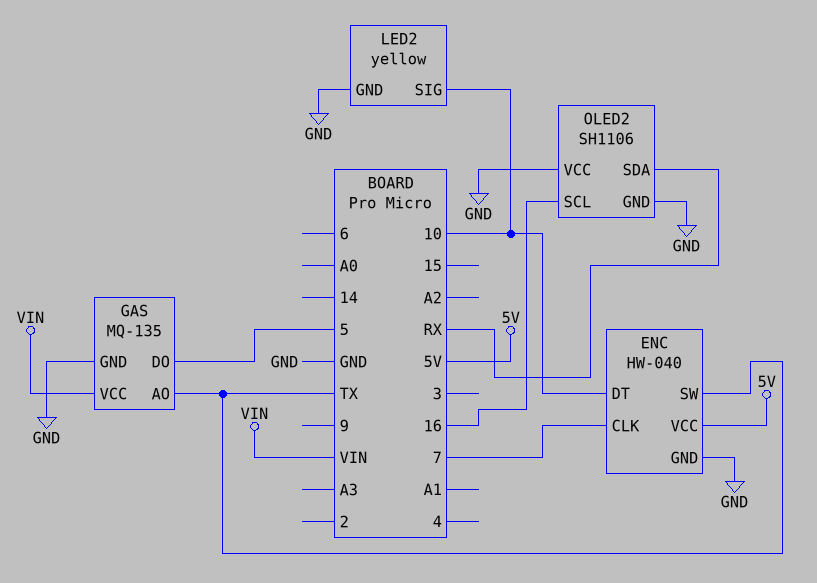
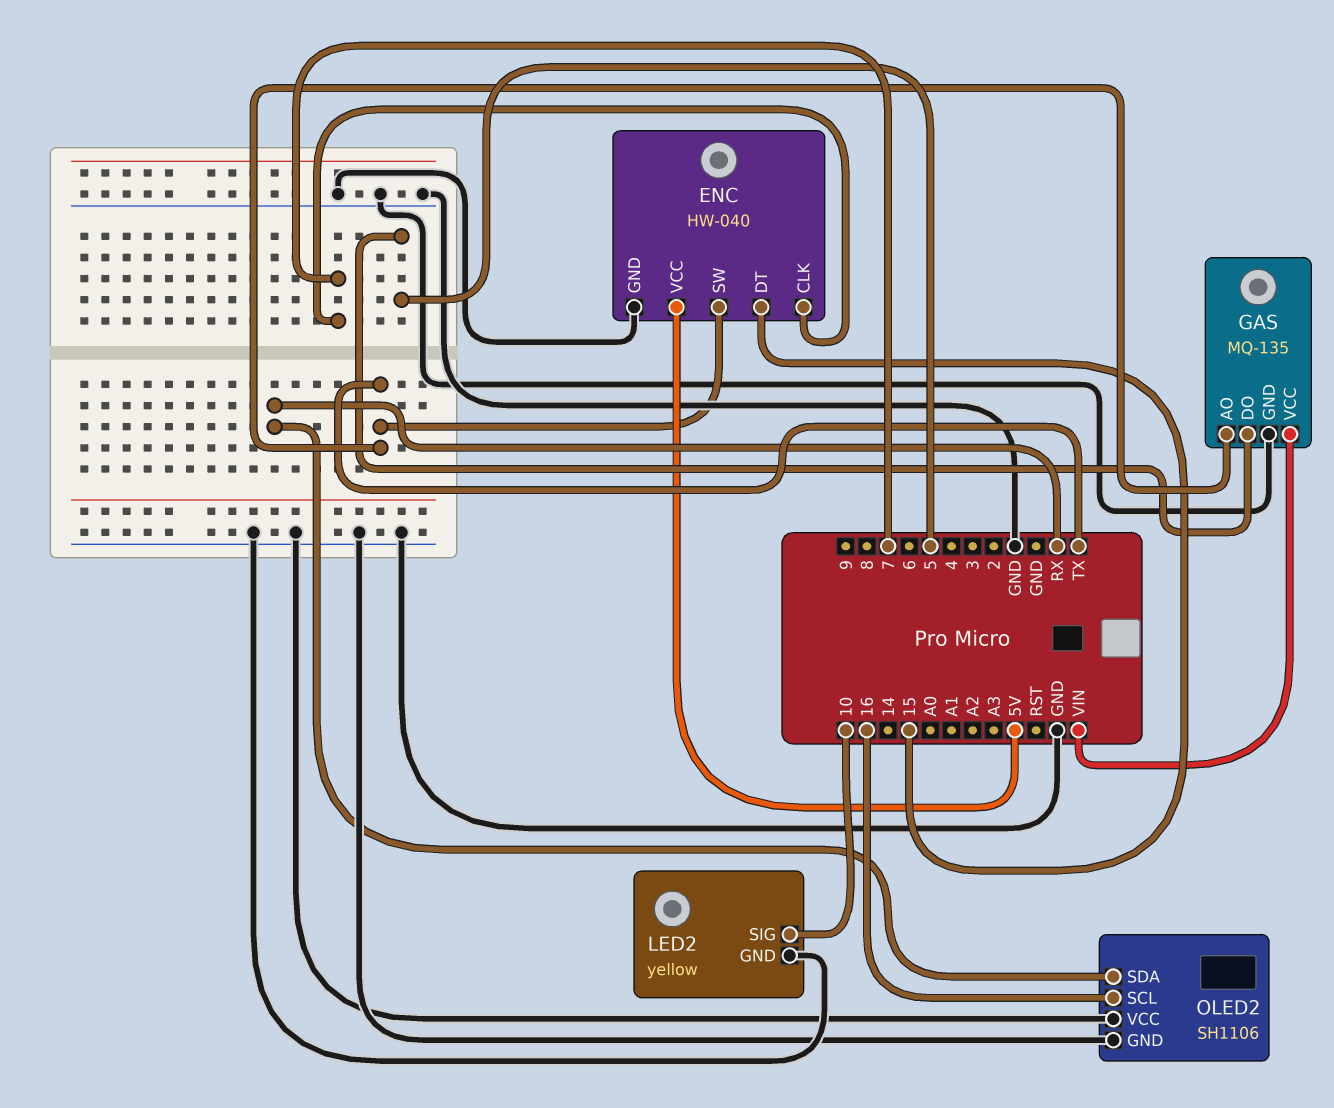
ENC pin DT: 10 -> 15

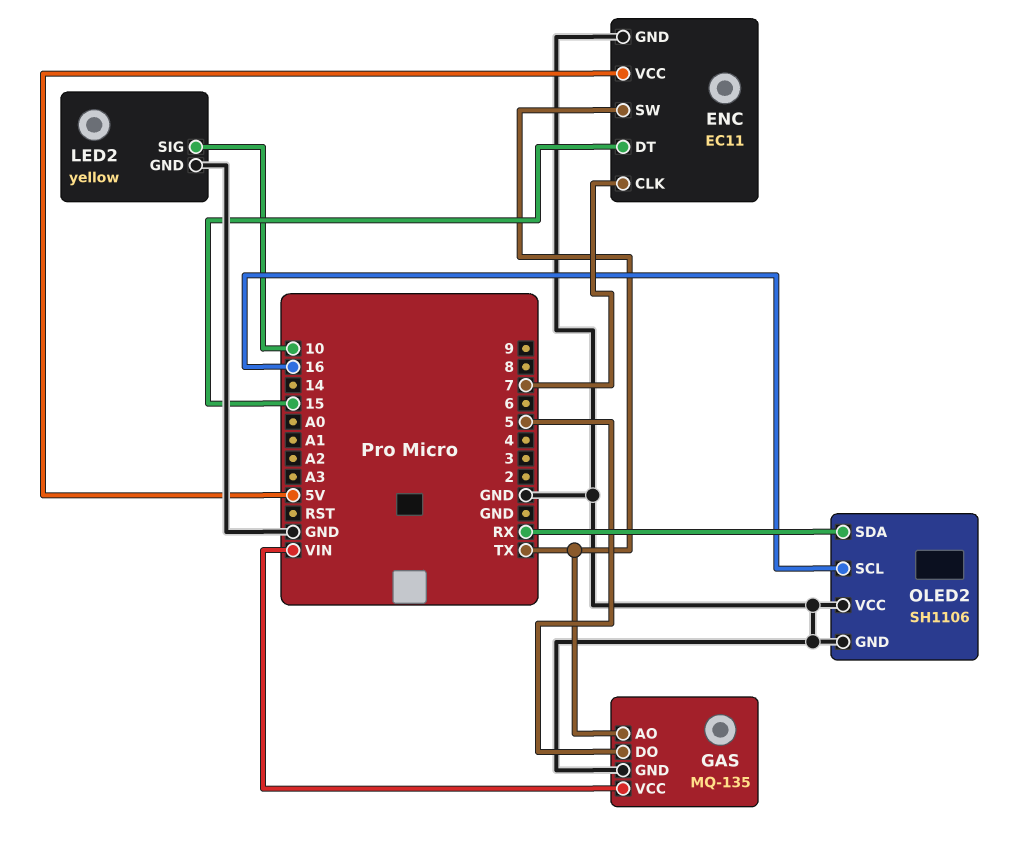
ENC: HW-040 -> EC11

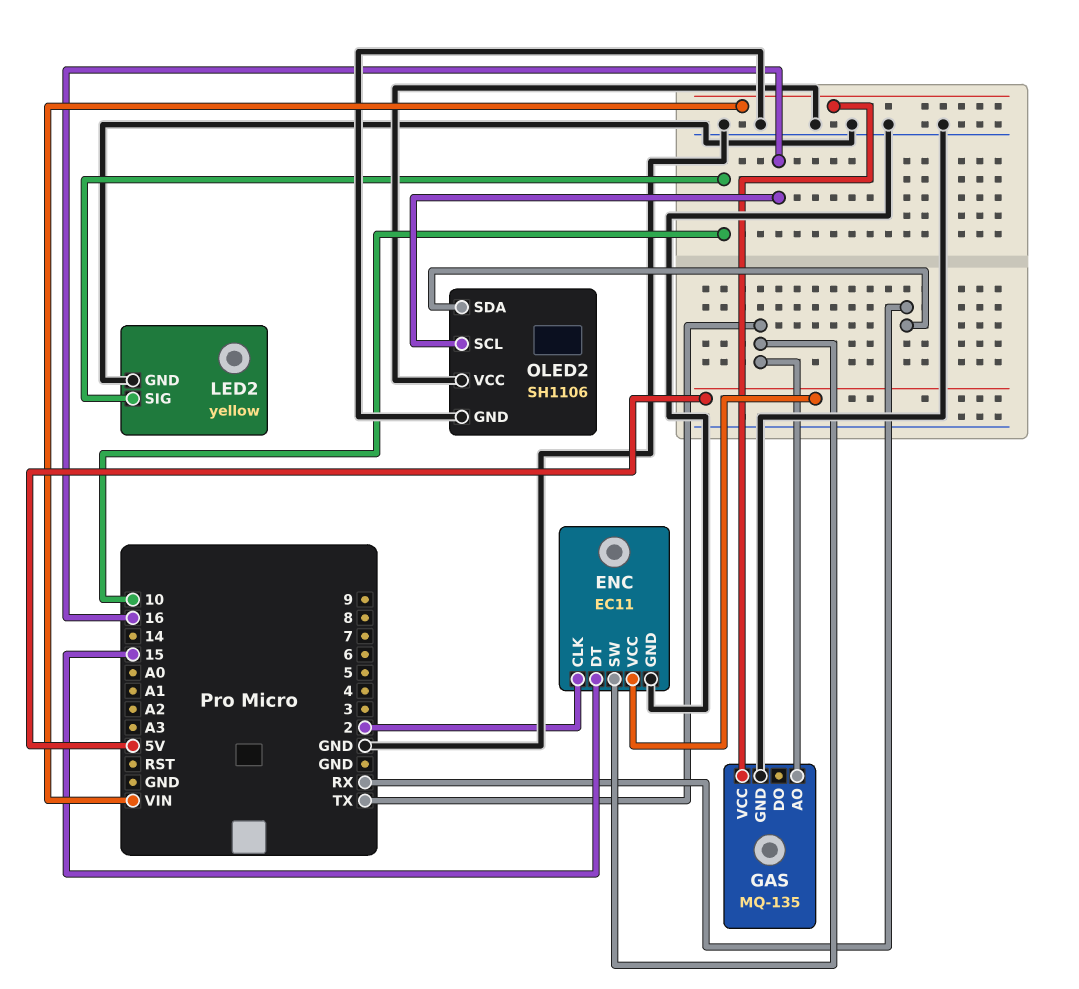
ENC pin CLK: 7 -> 2
GAS pin DO: 5 -> none

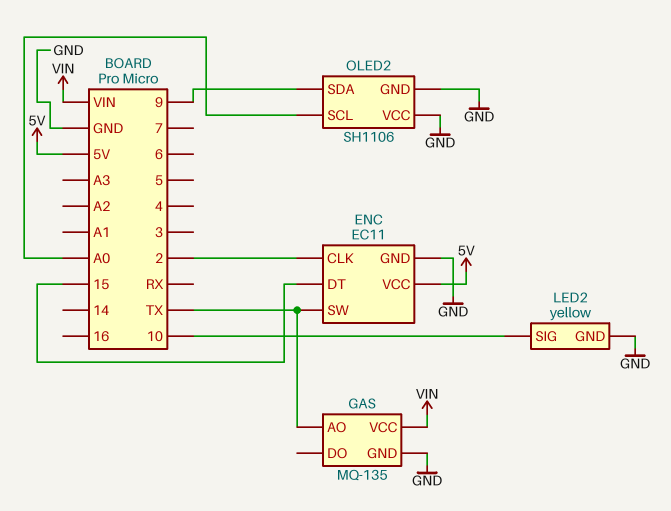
OLED2 pin SCL: 16 -> A0
OLED2 pin SDA: RX -> 9

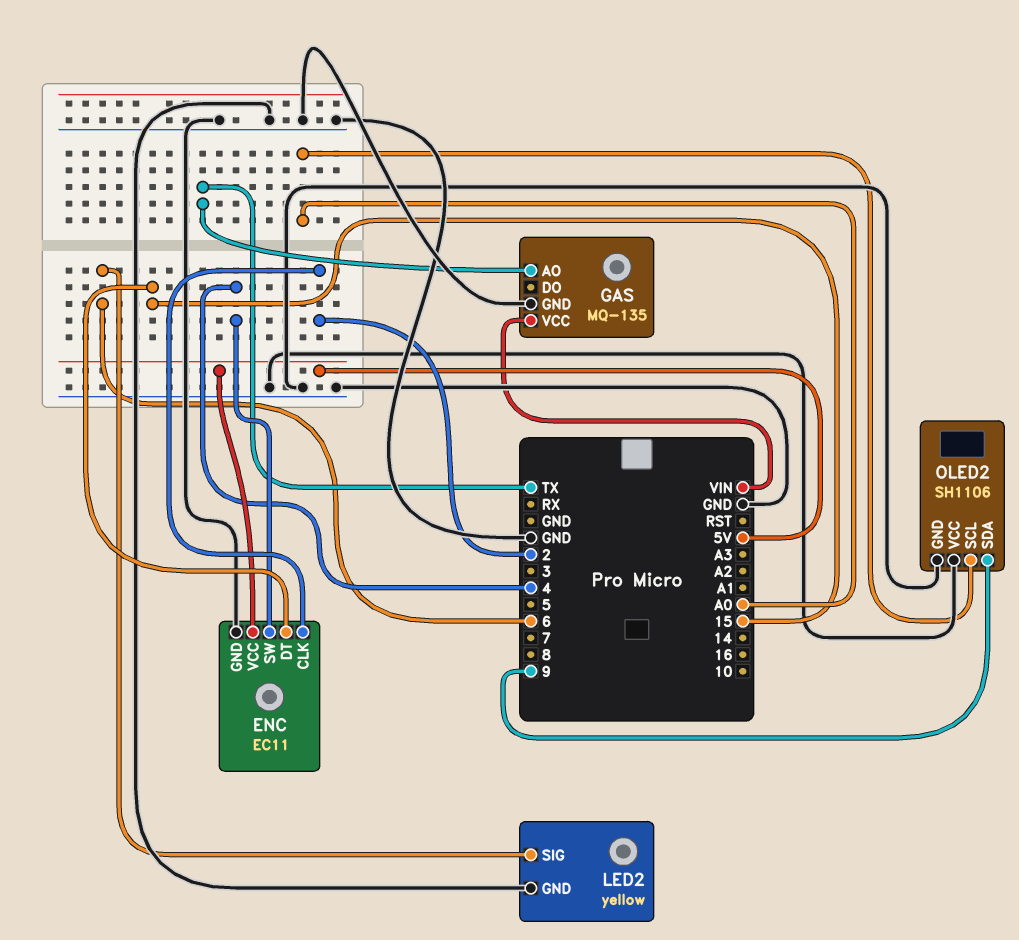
ENC pin SW: TX -> 4
LED2 pin SIG: 10 -> 6

